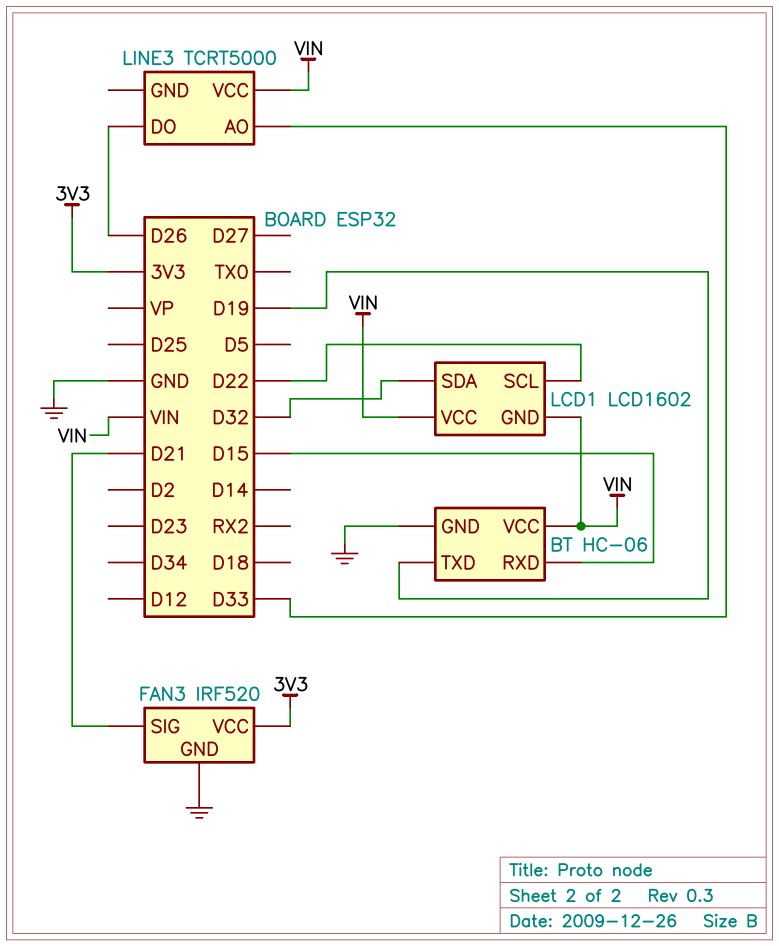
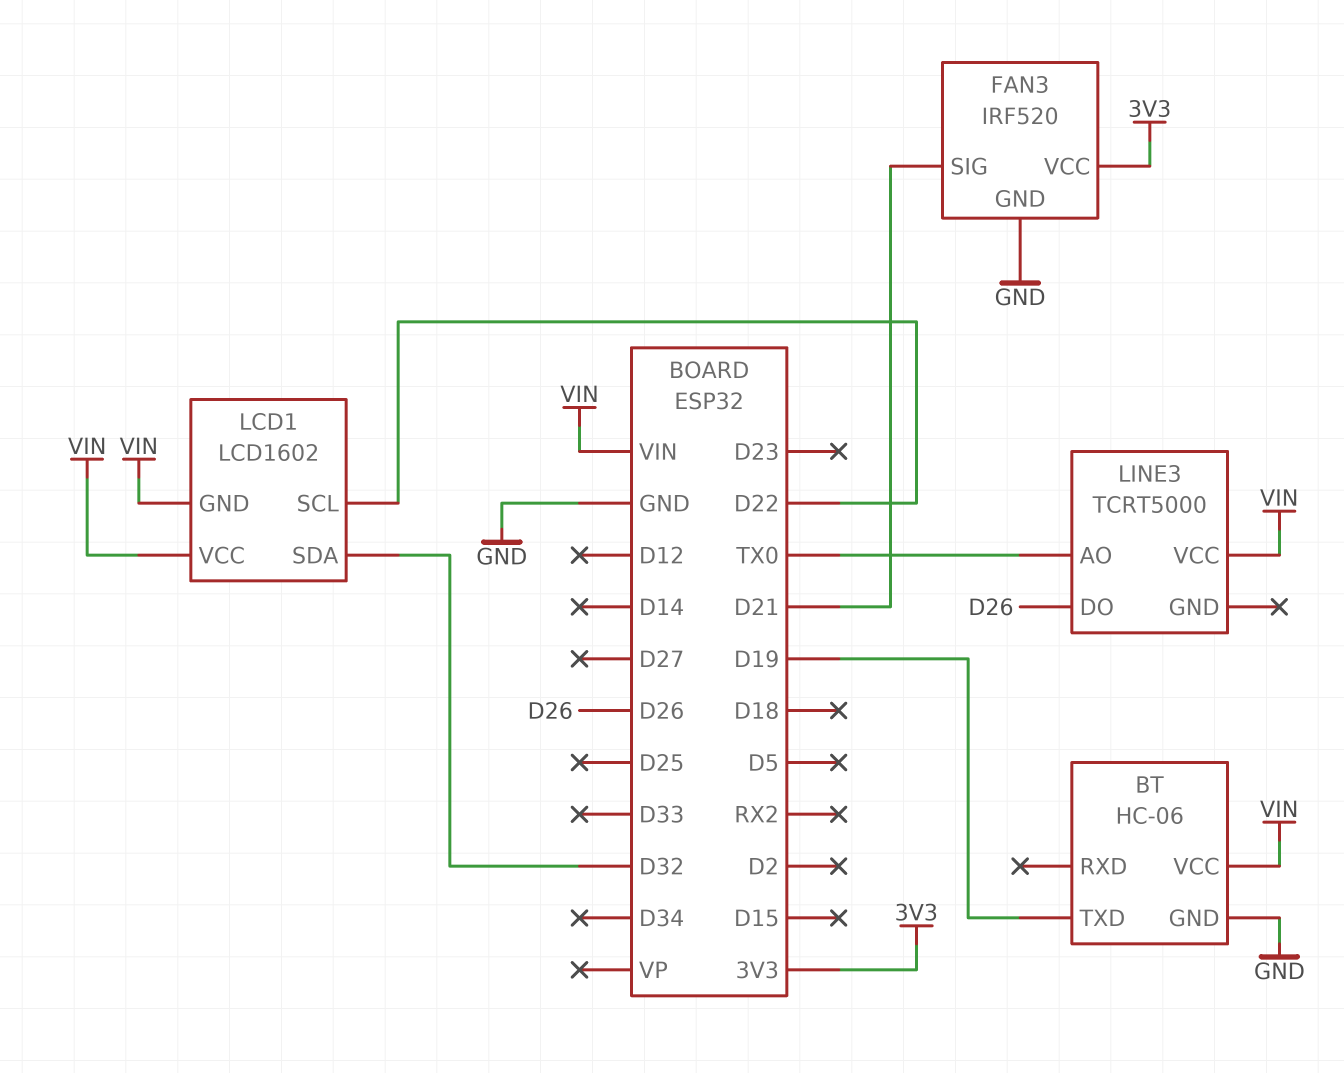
BT pin RXD: D15 -> none
LINE3 pin AO: D33 -> TX0

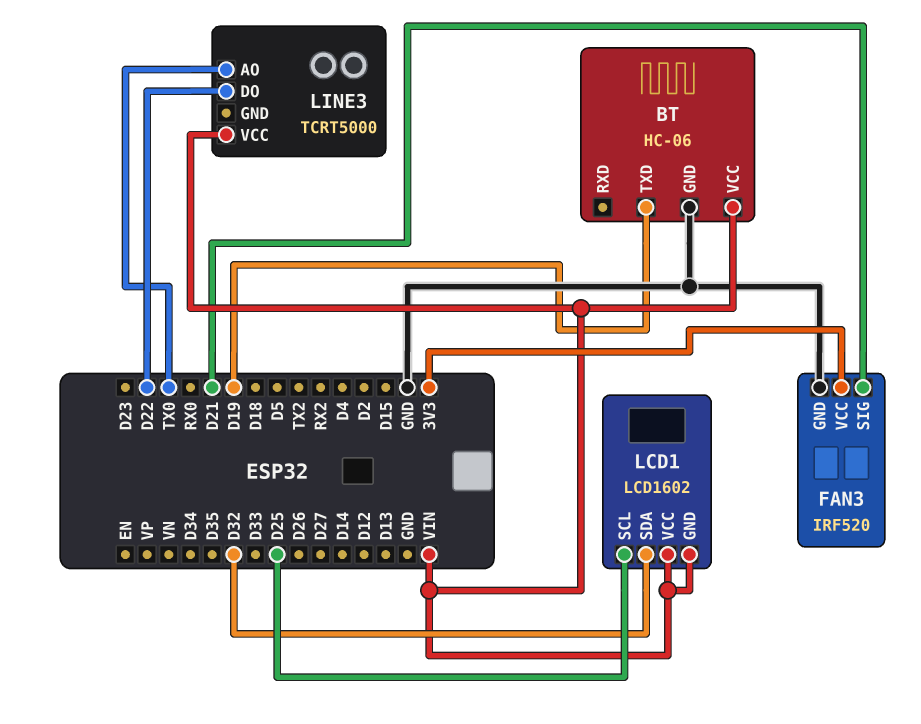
LCD1 pin SCL: D22 -> D25
LINE3 pin DO: D26 -> D22

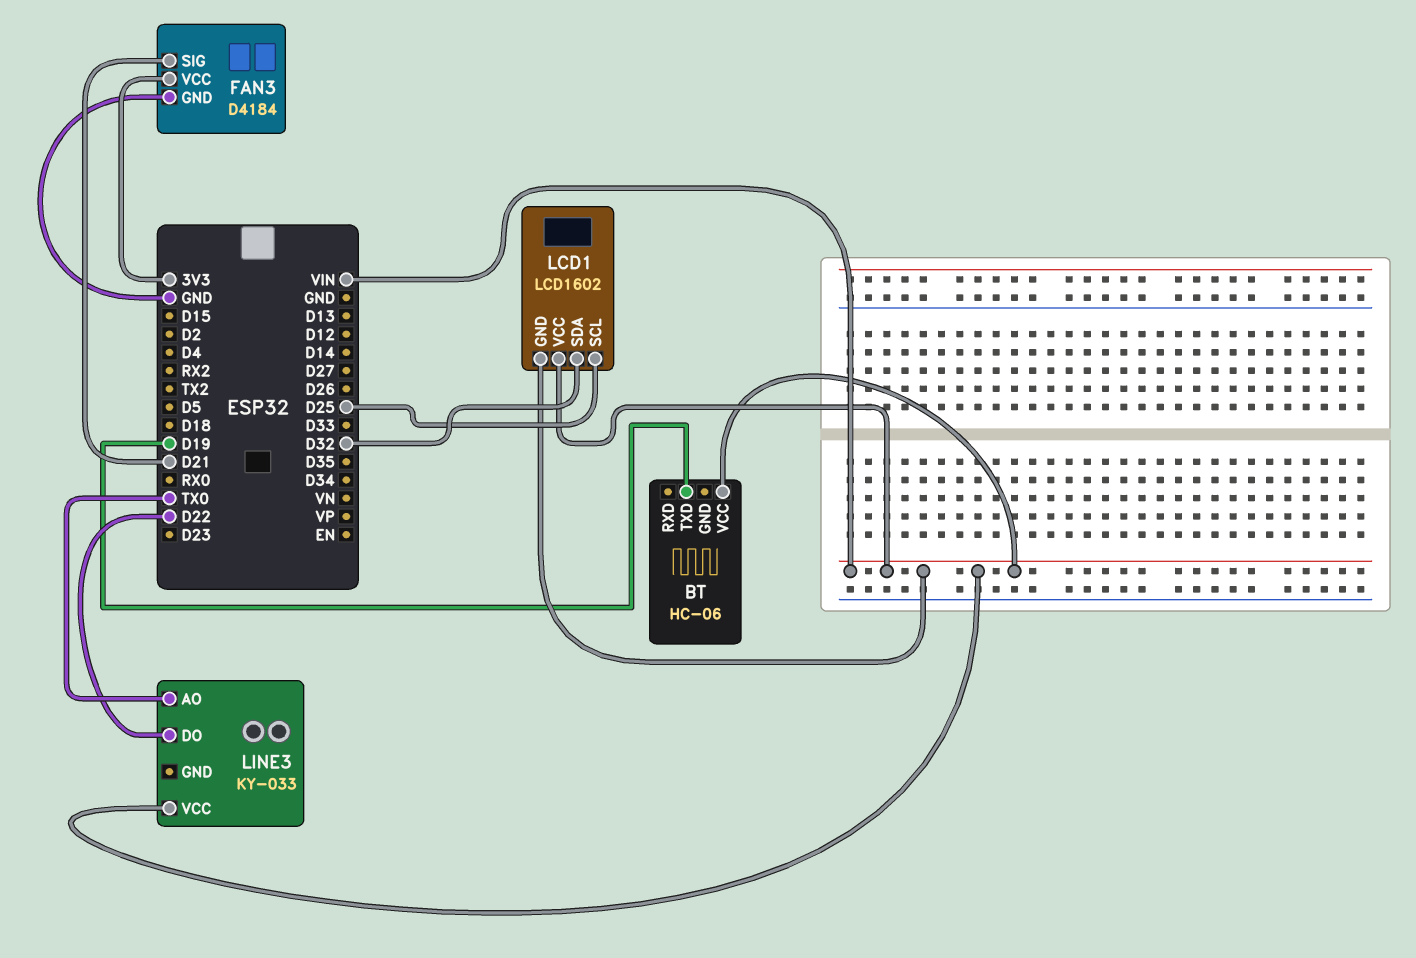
BT pin GND: GND -> none
FAN3: IRF520 -> D4184
LINE3: TCRT5000 -> KY-033

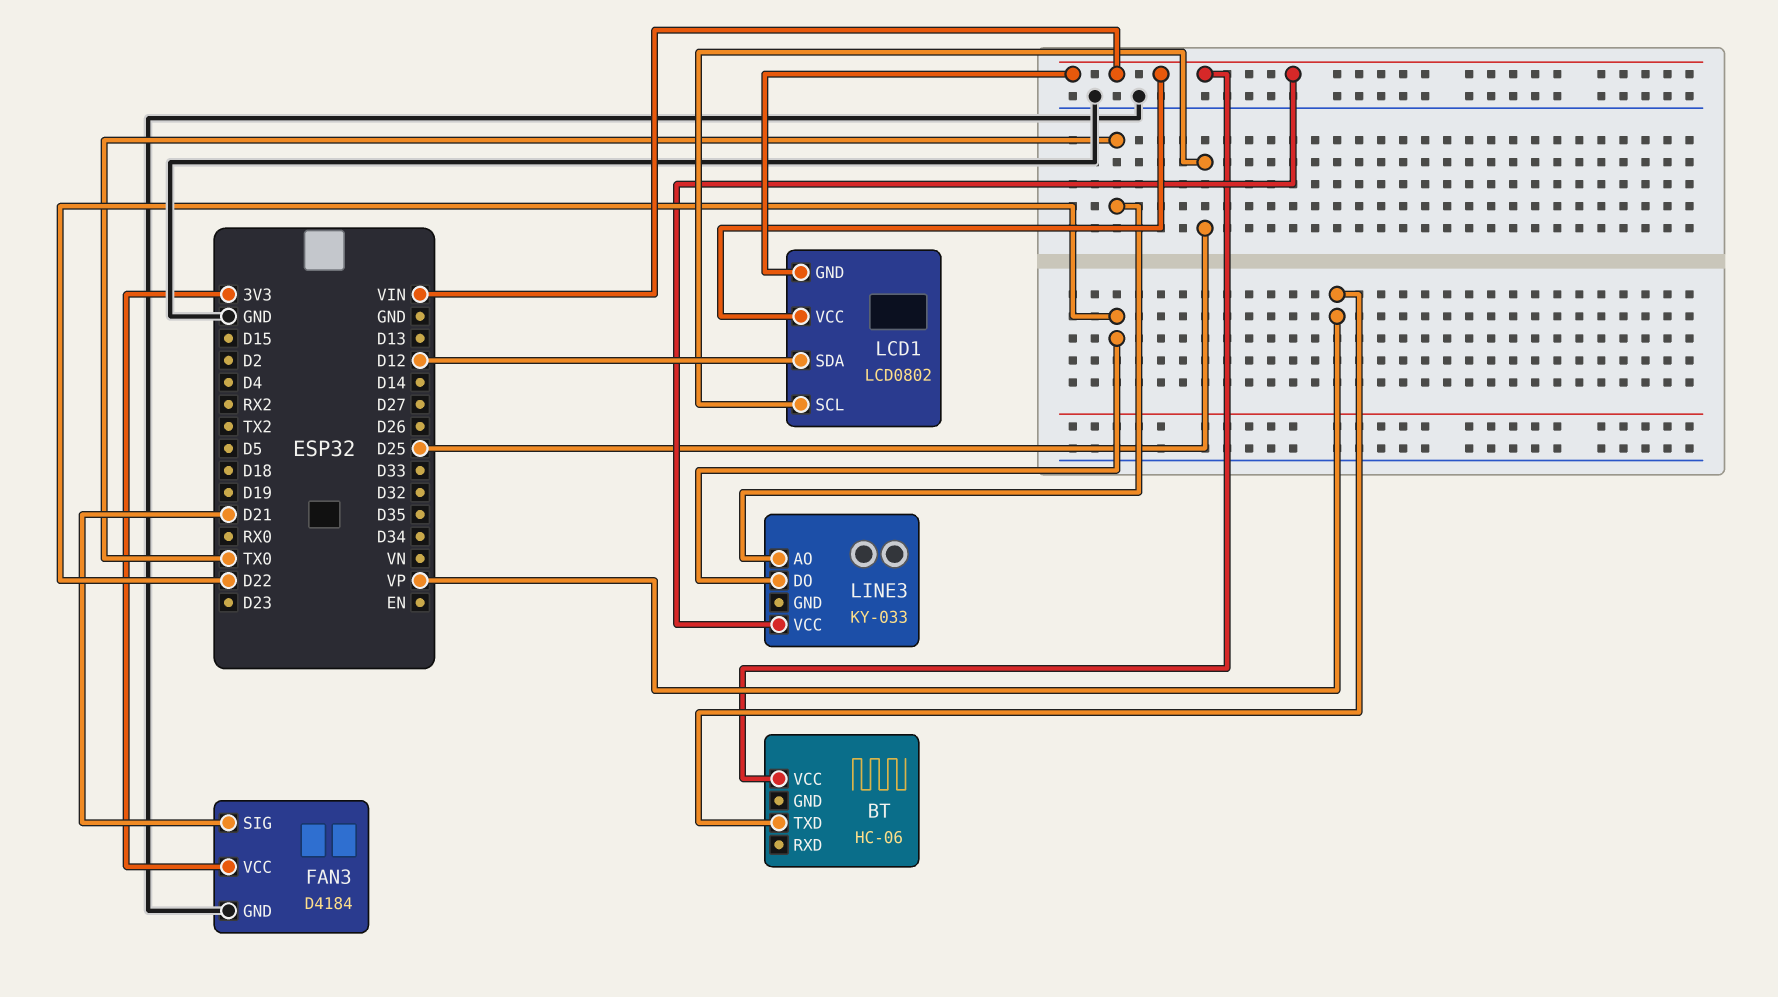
BT pin TXD: D19 -> VP
LCD1: LCD1602 -> LCD0802
LCD1 pin SDA: D32 -> D12

